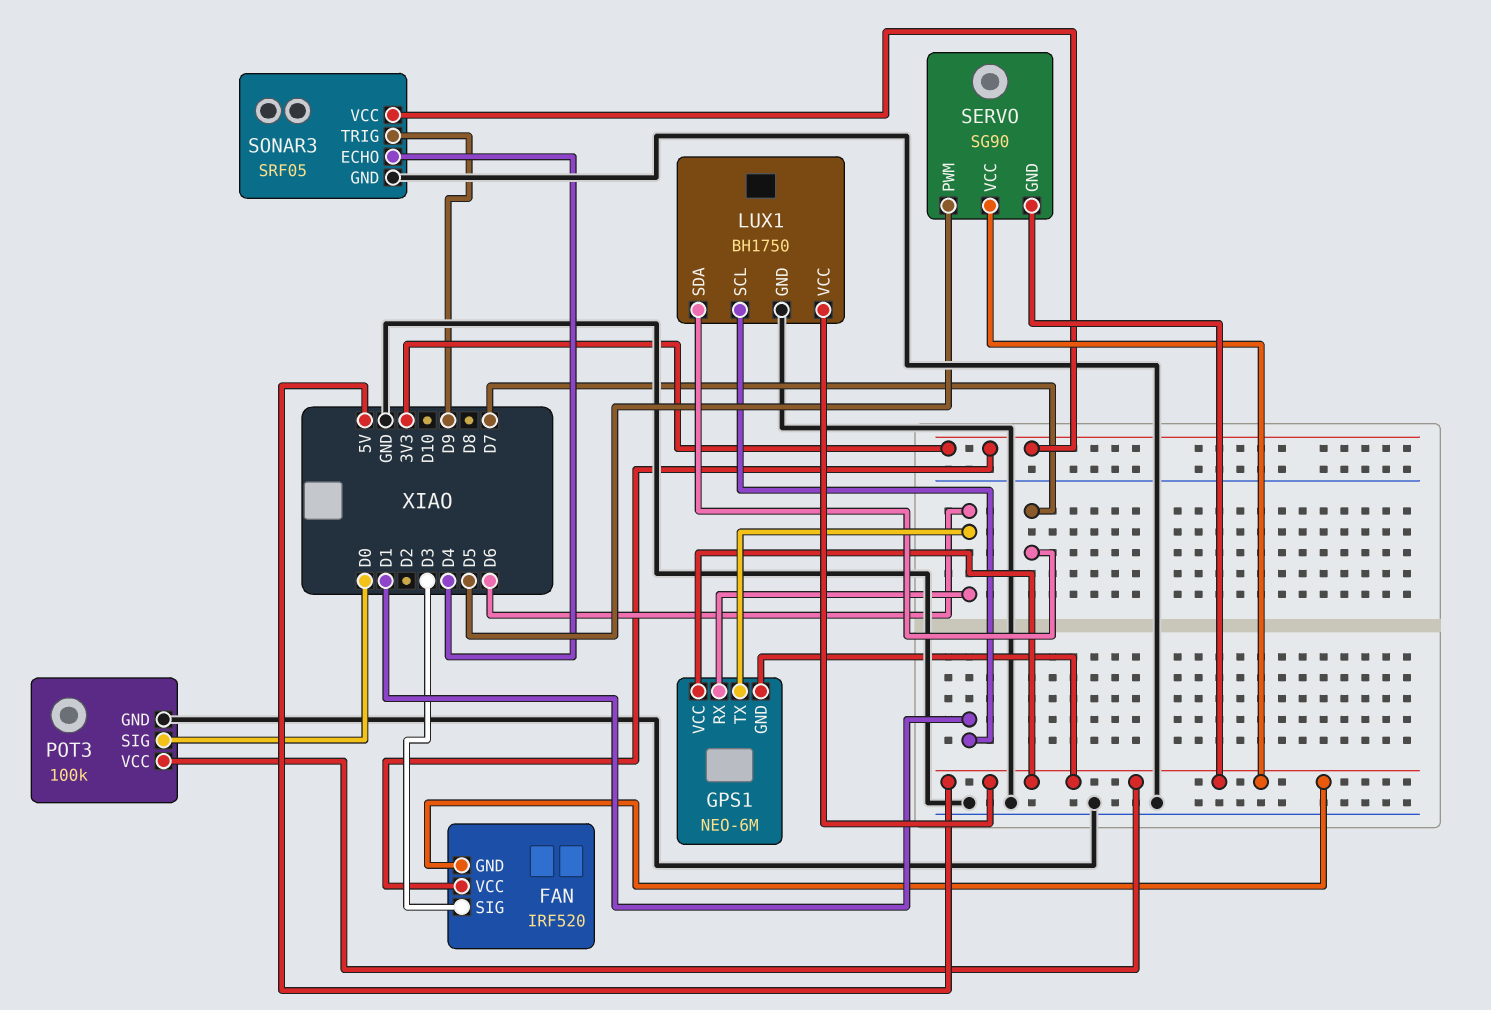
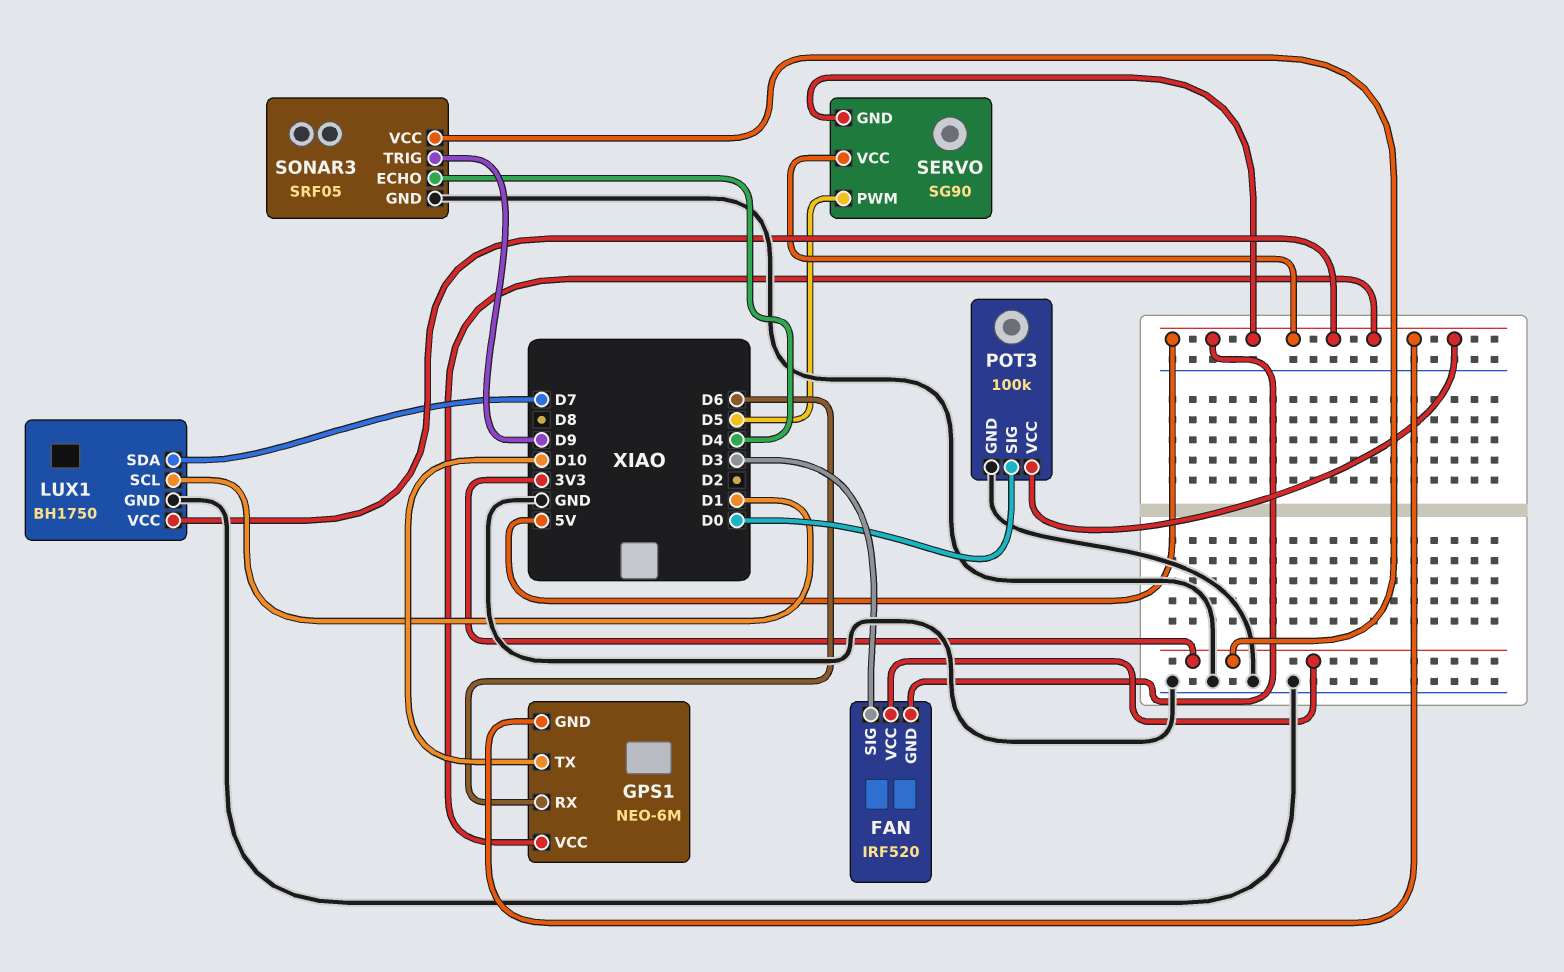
GPS1 pin TX: D6 -> D10

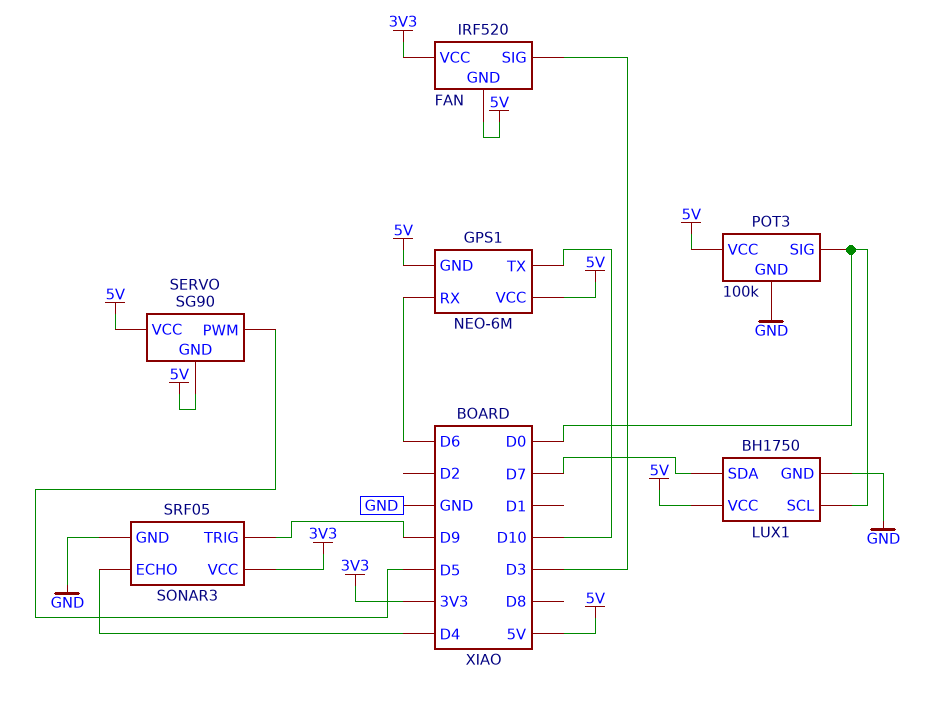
LUX1 pin SCL: D1 -> D0

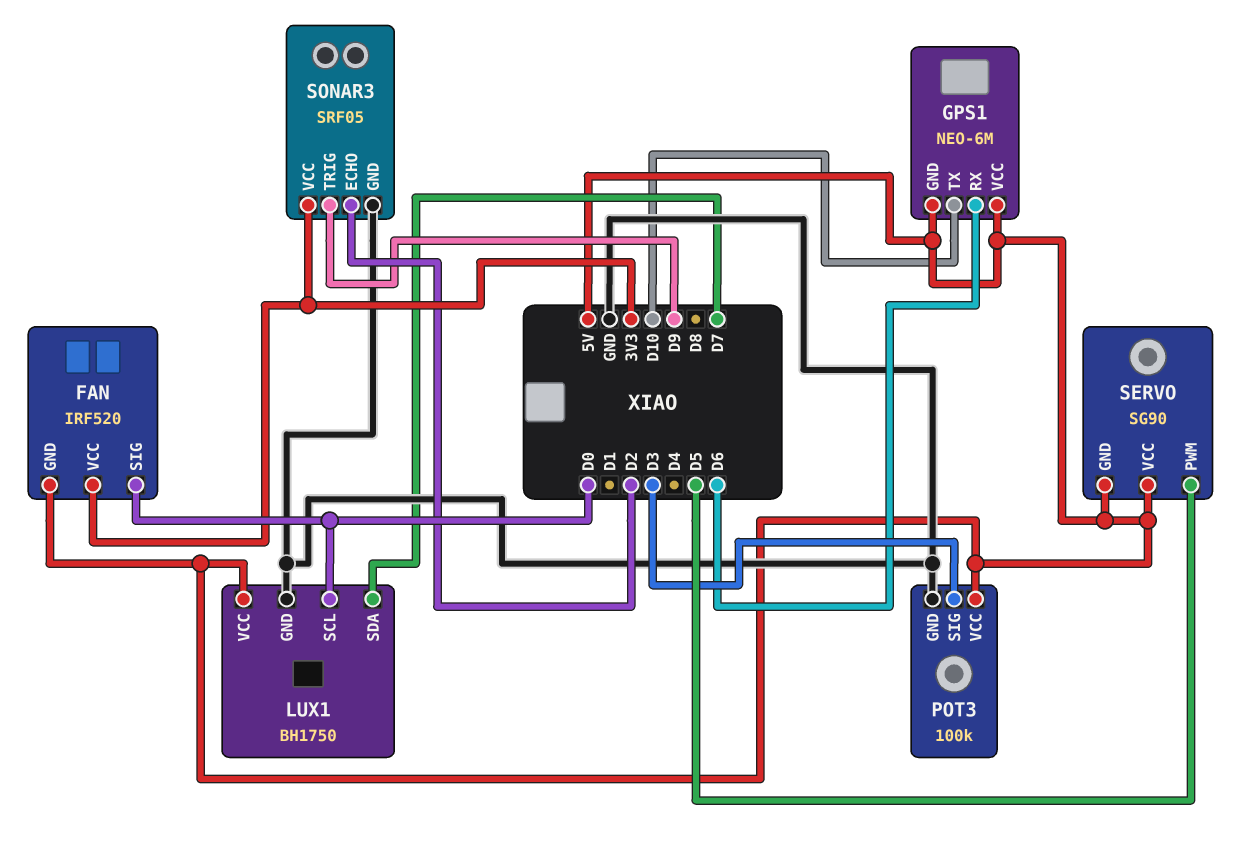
FAN pin SIG: D3 -> D0
POT3 pin SIG: D0 -> D3
SONAR3 pin ECHO: D4 -> D2

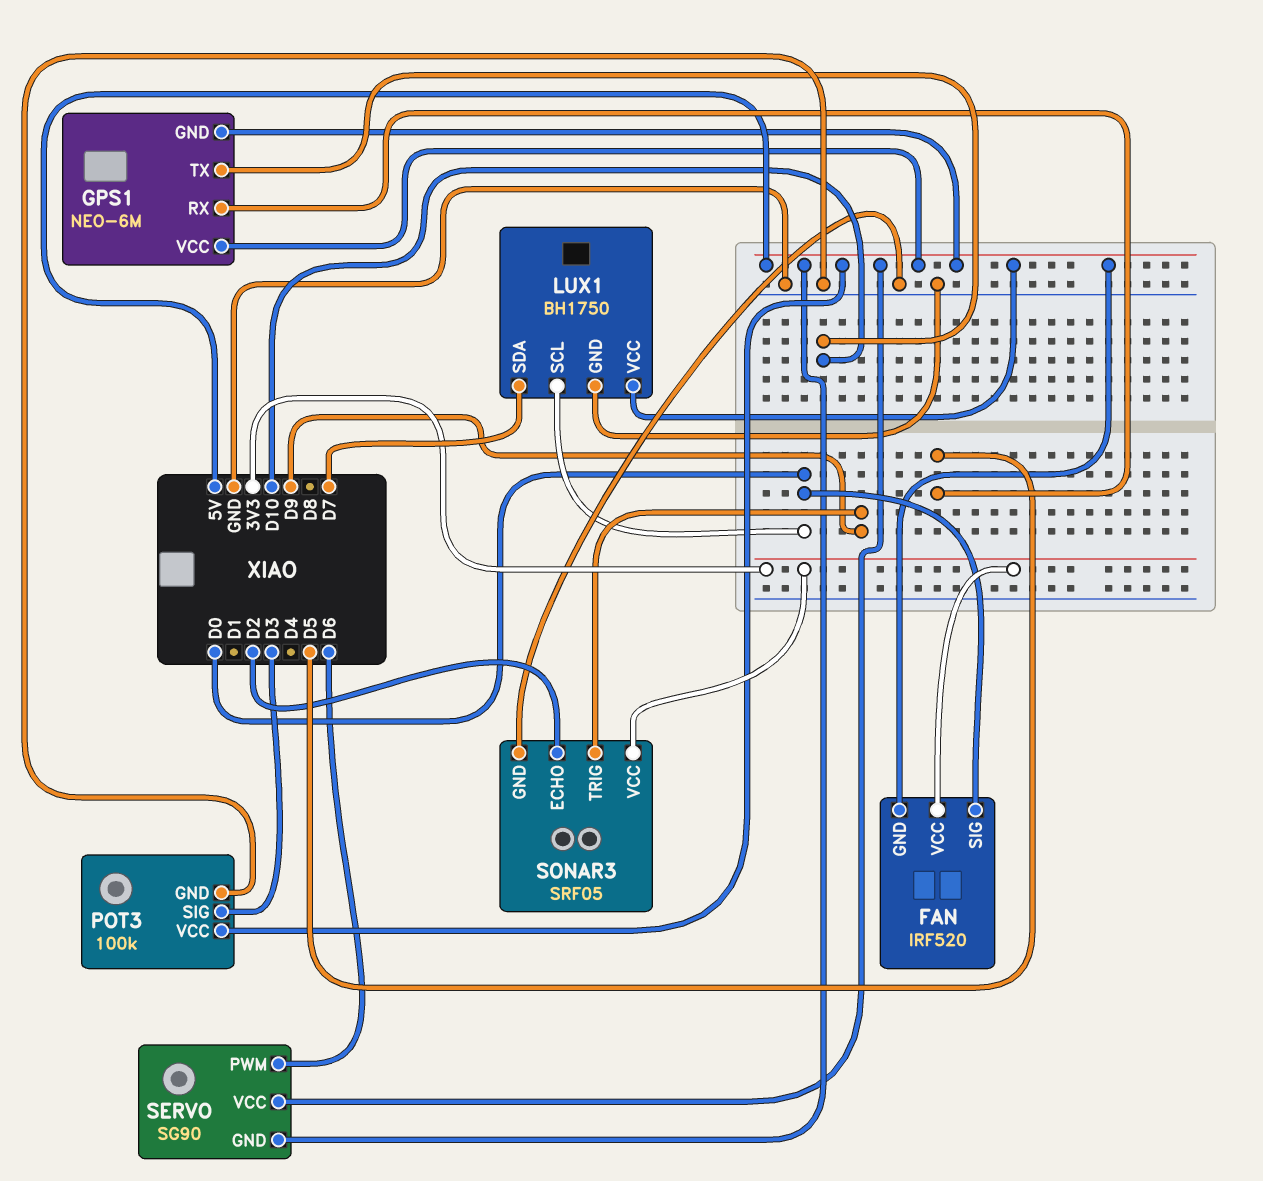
GPS1 pin RX: D6 -> D5
SERVO pin PWM: D5 -> D6

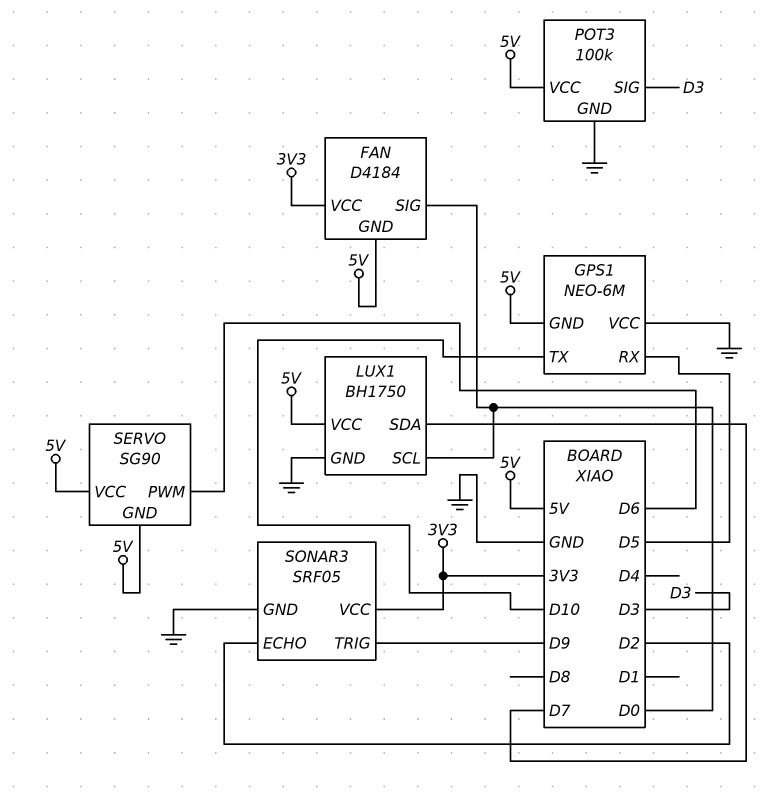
FAN: IRF520 -> D4184
GPS1 pin VCC: 5V -> GND

